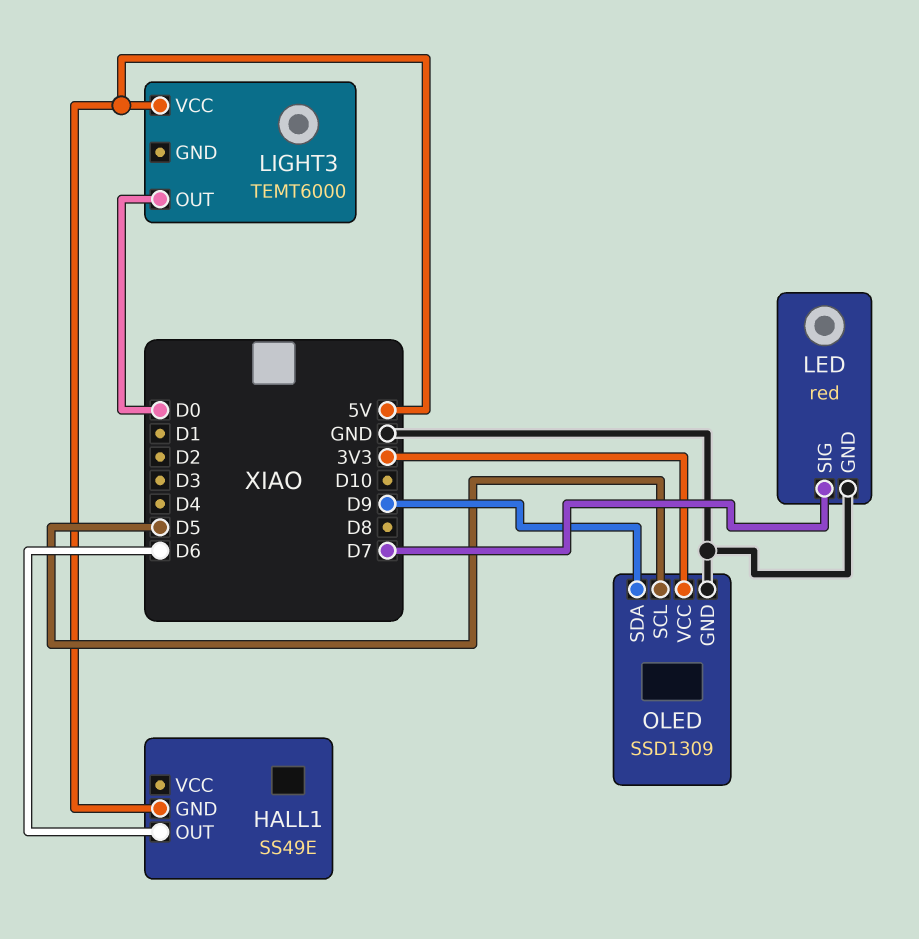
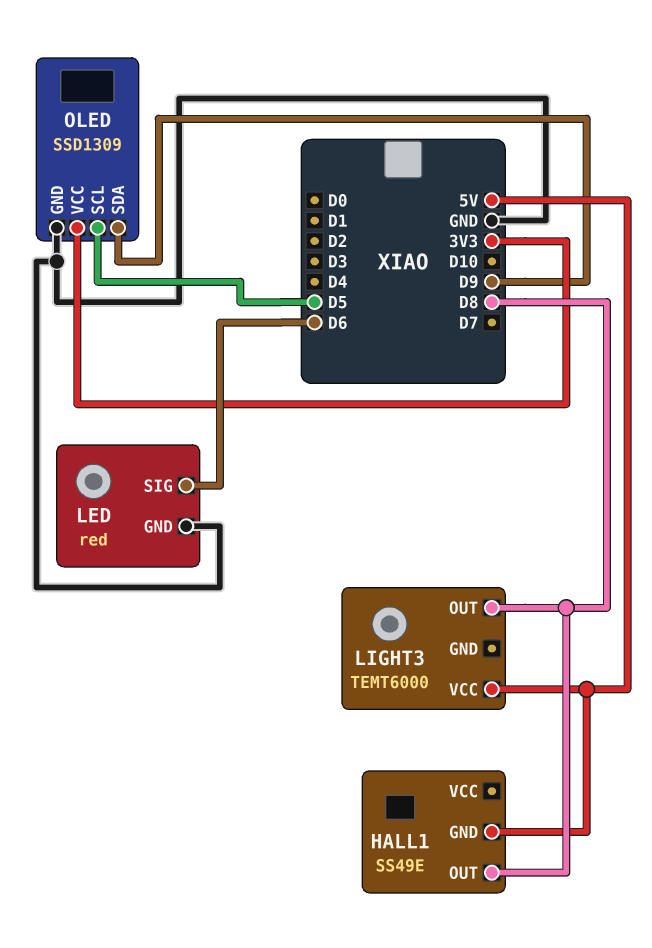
HALL1 pin OUT: D6 -> D8
LED pin SIG: D7 -> D6
LIGHT3 pin OUT: D0 -> D8

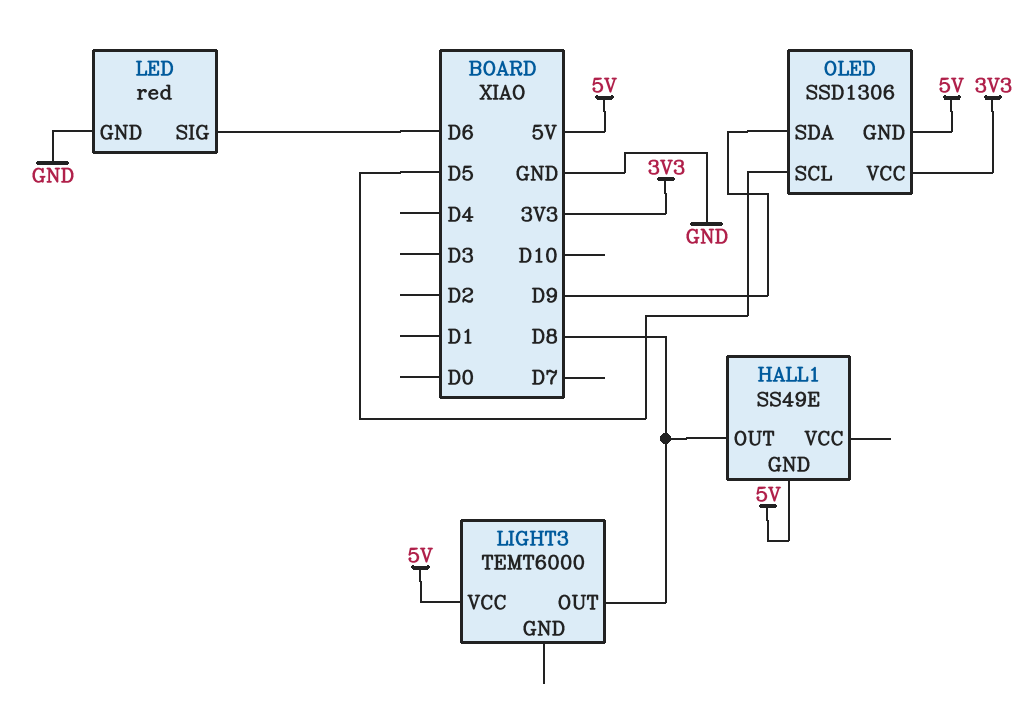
OLED: SSD1309 -> SSD1306
OLED pin GND: GND -> 5V

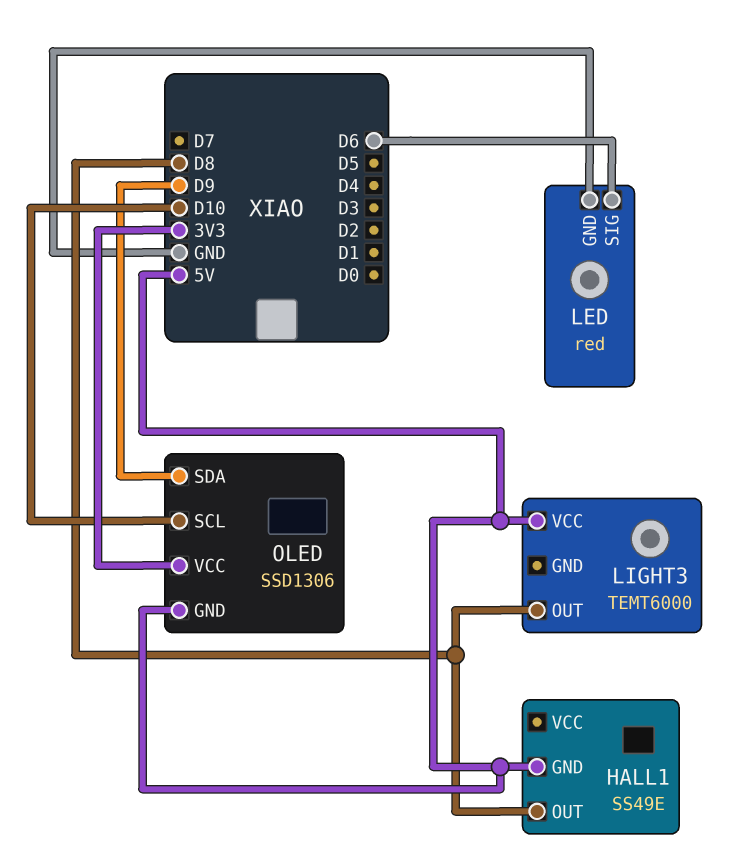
OLED pin SCL: D5 -> D10

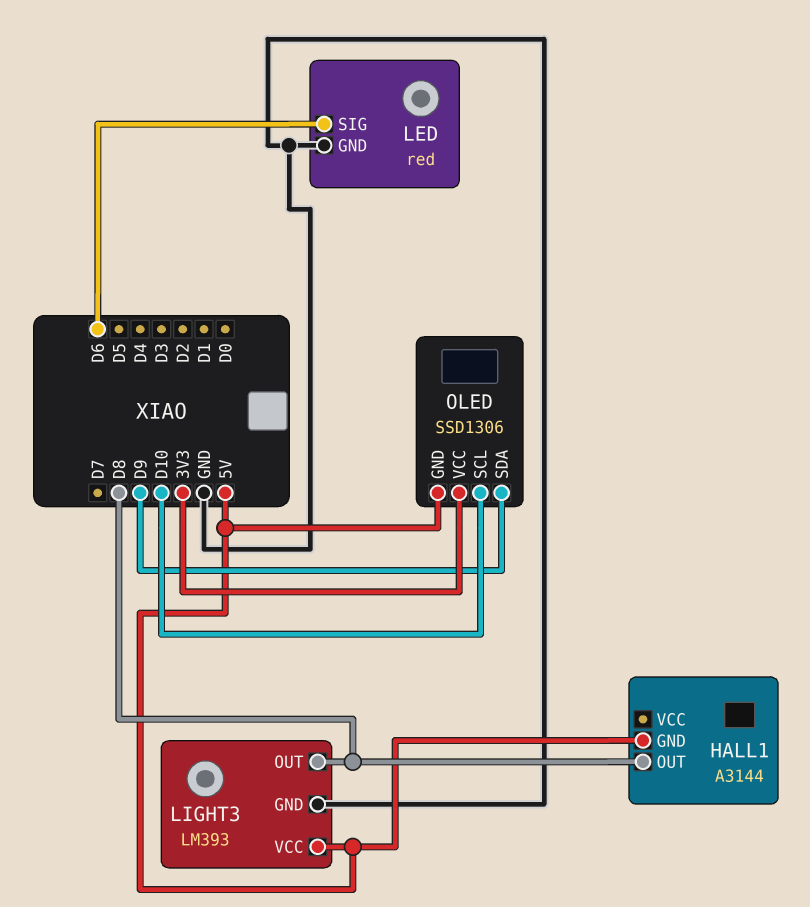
HALL1: SS49E -> A3144
LIGHT3: TEMT6000 -> LM393
LIGHT3 pin GND: none -> GND

